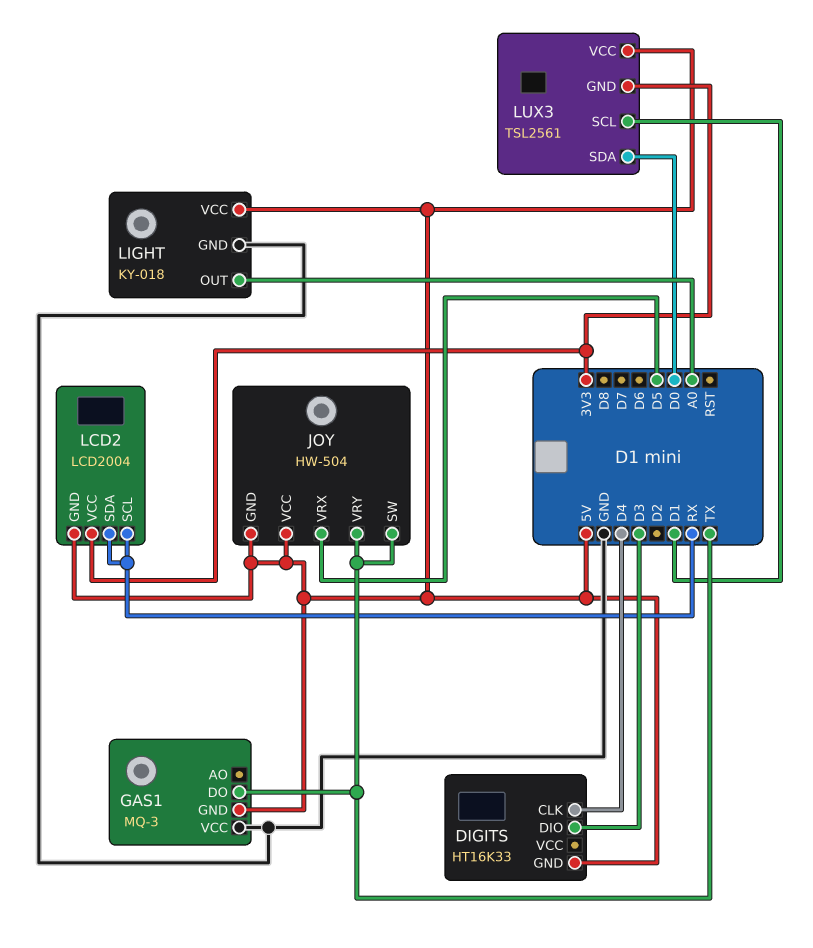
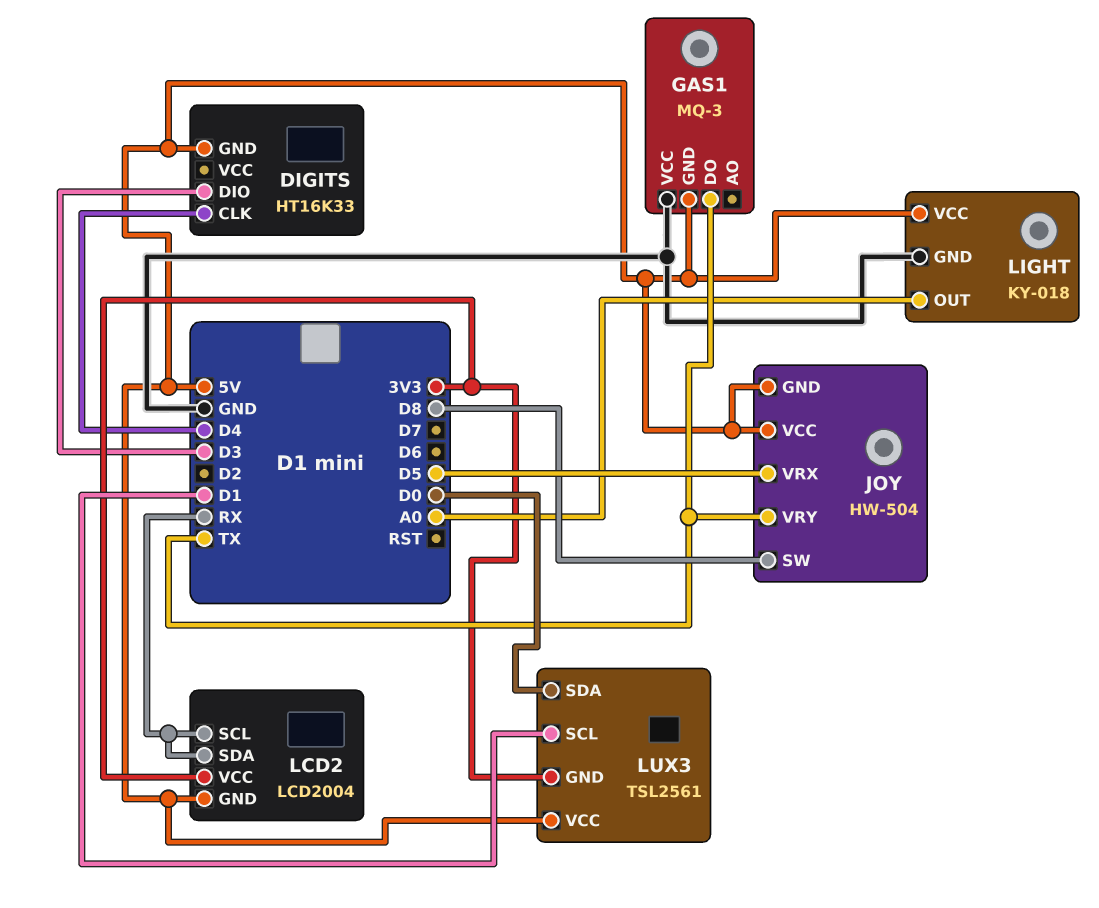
JOY pin SW: TX -> D8

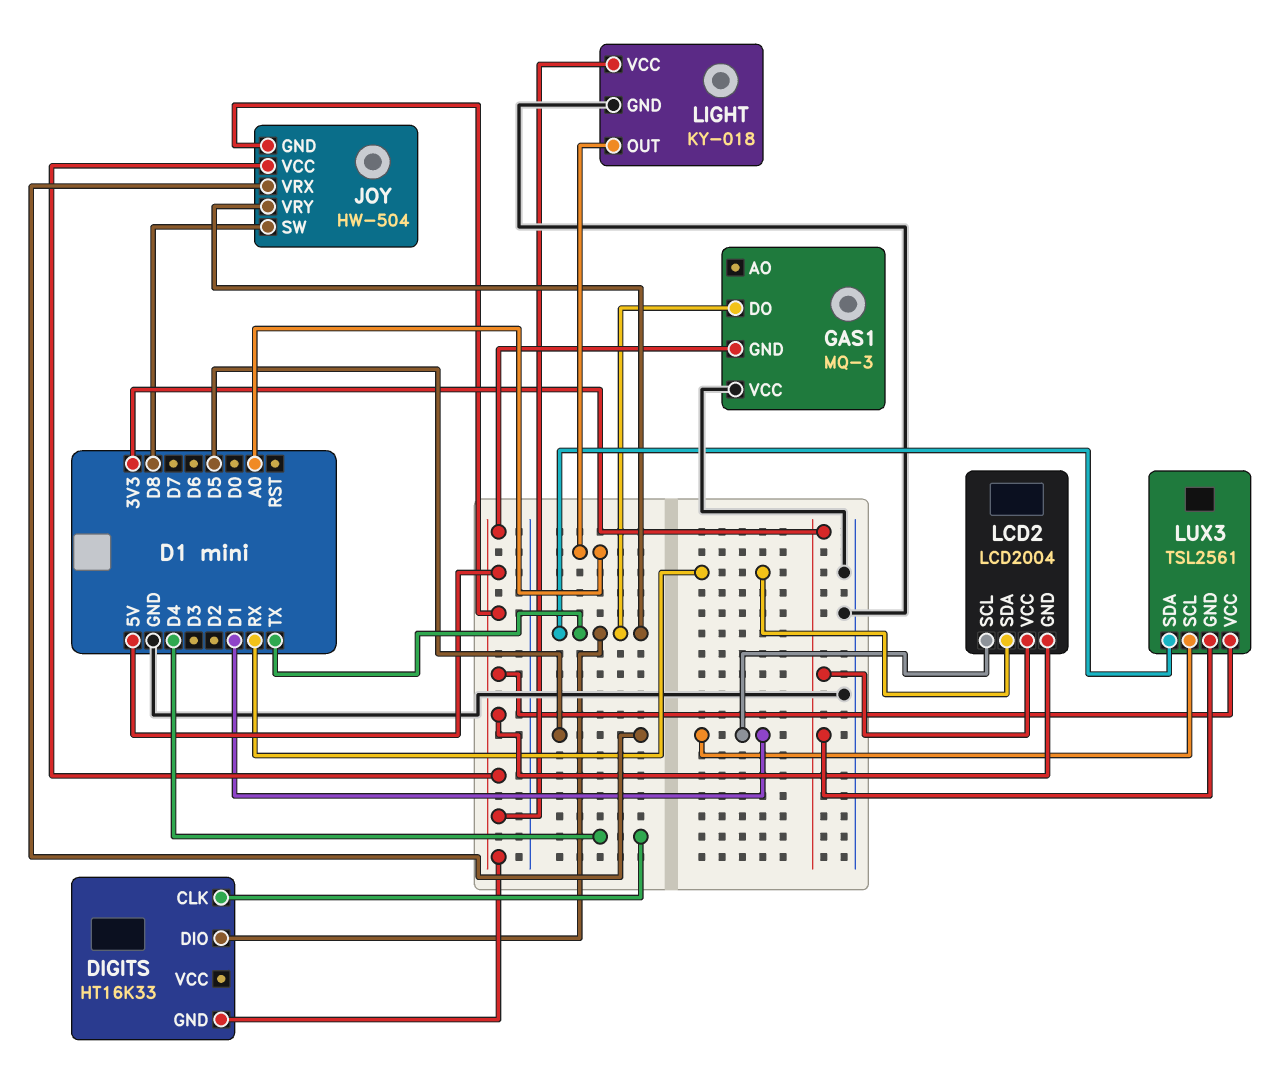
DIGITS pin DIO: D3 -> TX
LCD2 pin SCL: RX -> D1
LUX3 pin SDA: D0 -> TX

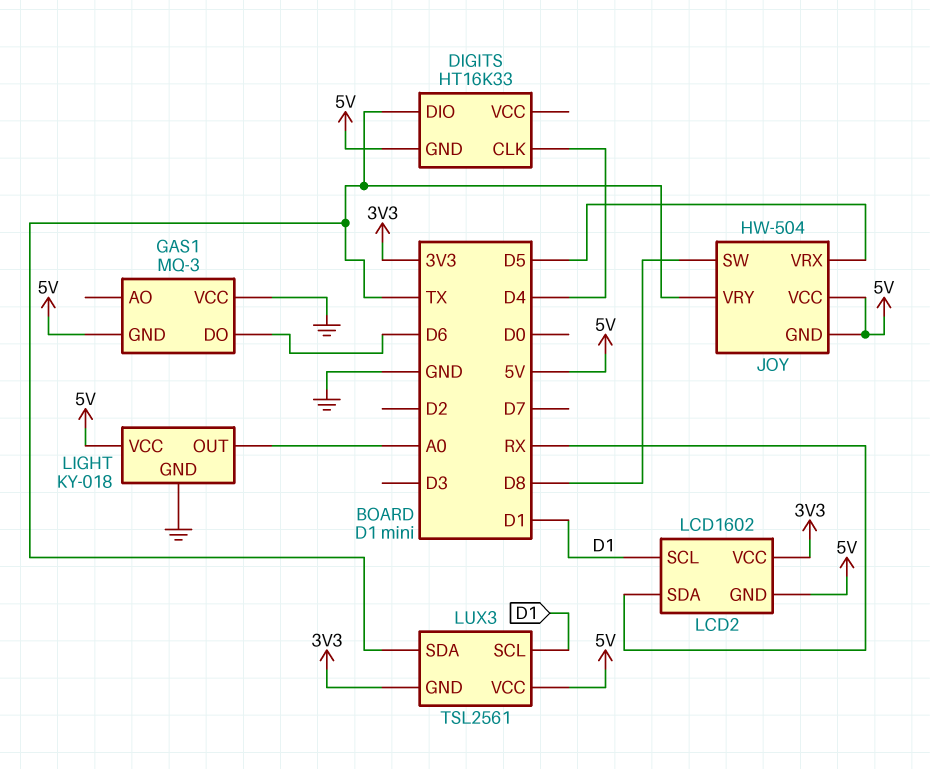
GAS1 pin DO: TX -> D6
LCD2: LCD2004 -> LCD1602

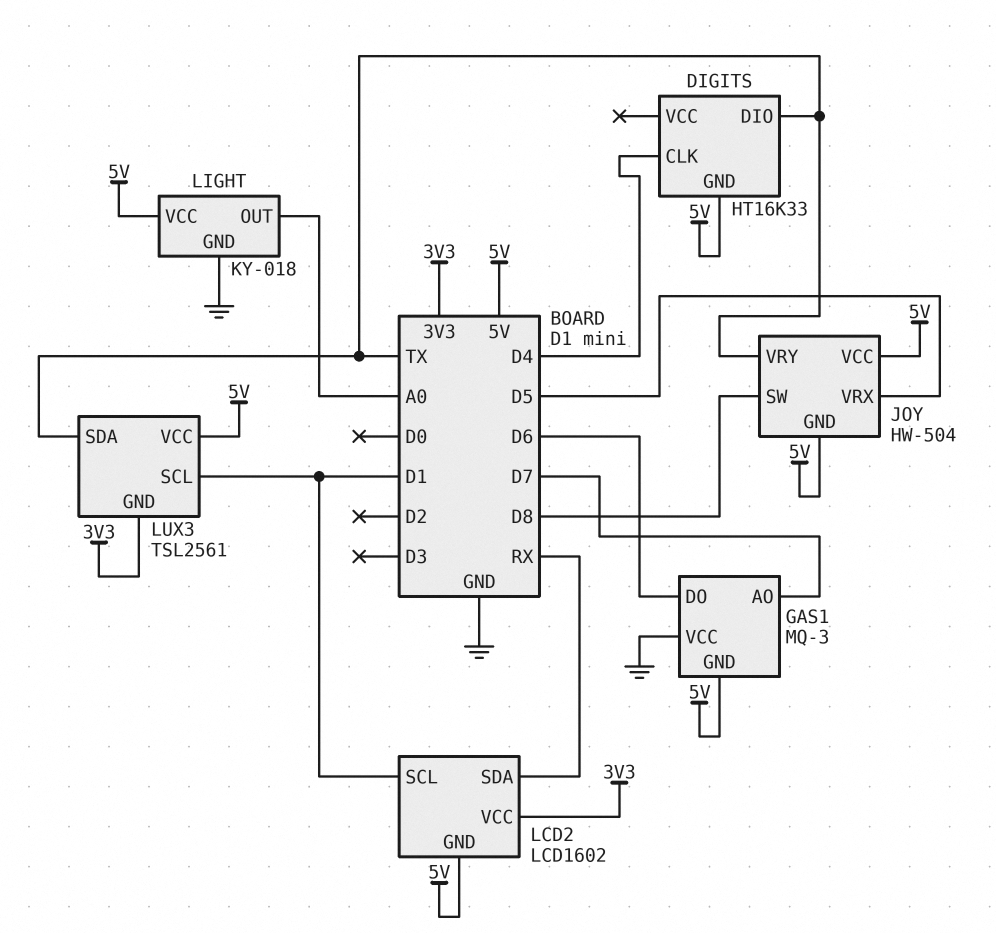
GAS1 pin AO: none -> D7

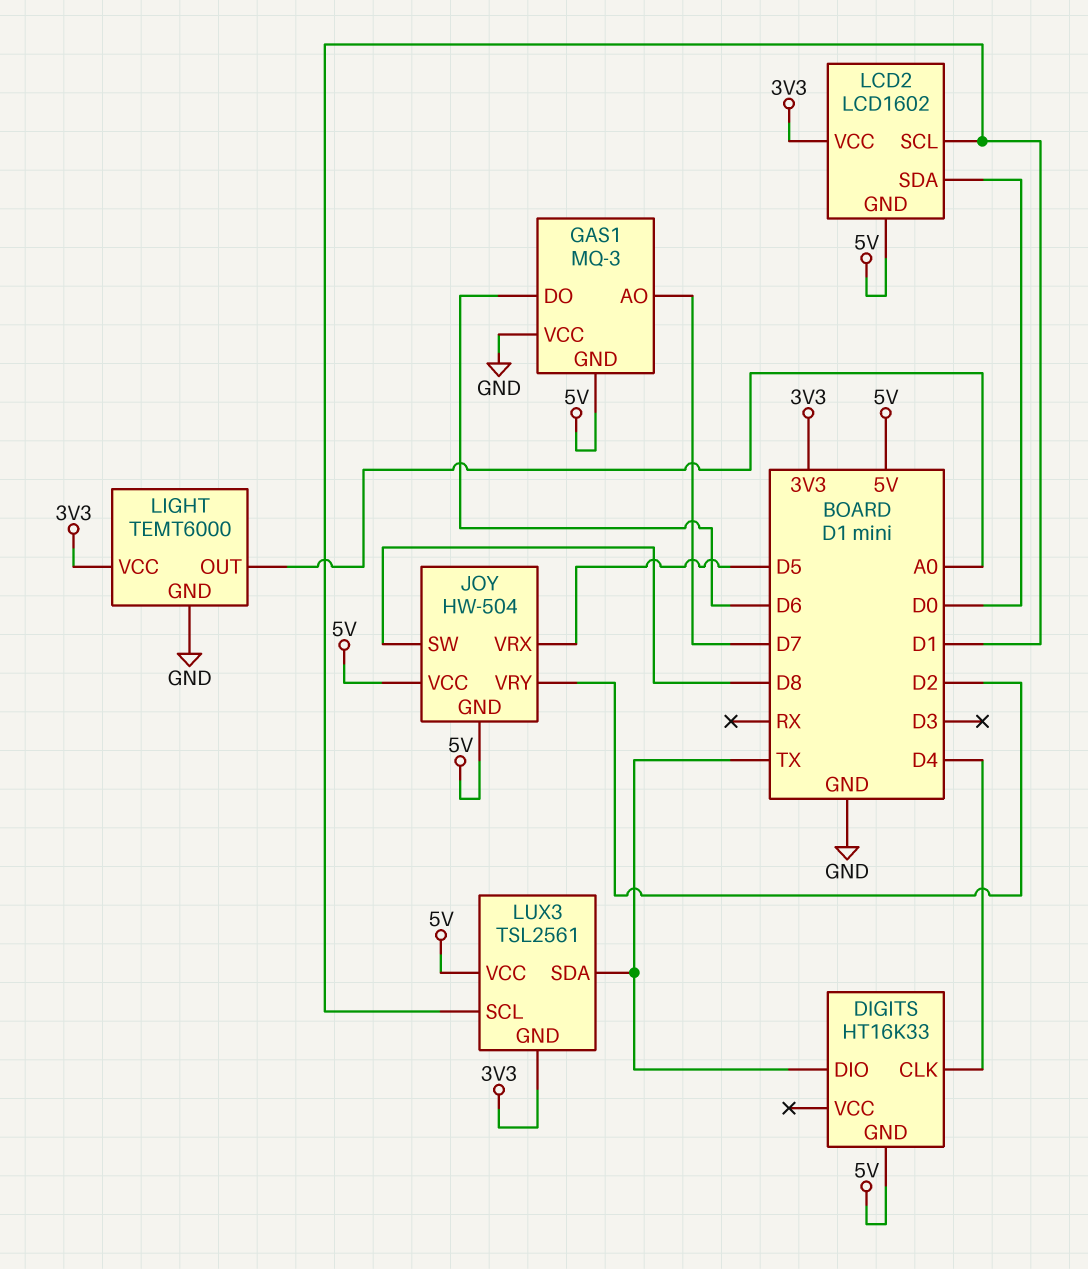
JOY pin VRY: TX -> D2
LCD2 pin SDA: RX -> D0
LIGHT: KY-018 -> TEMT6000
LIGHT pin VCC: 5V -> 3V3

